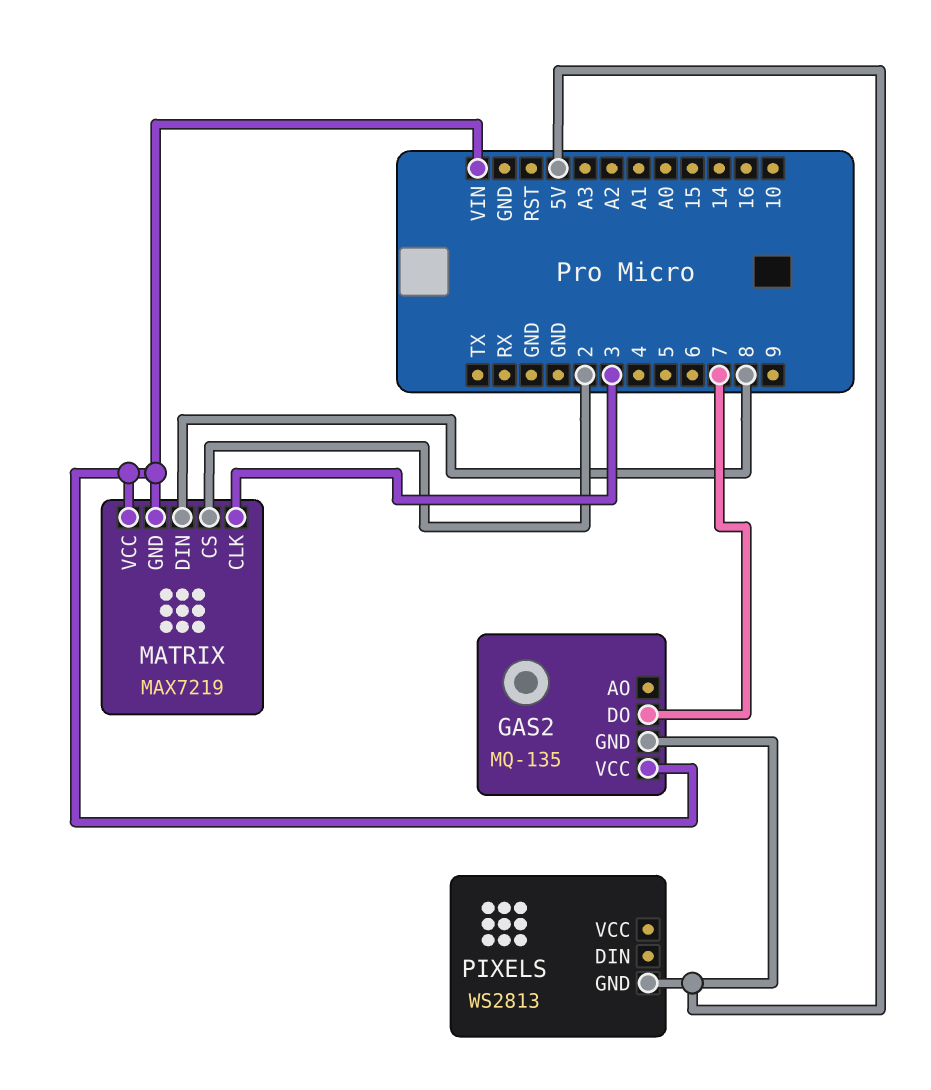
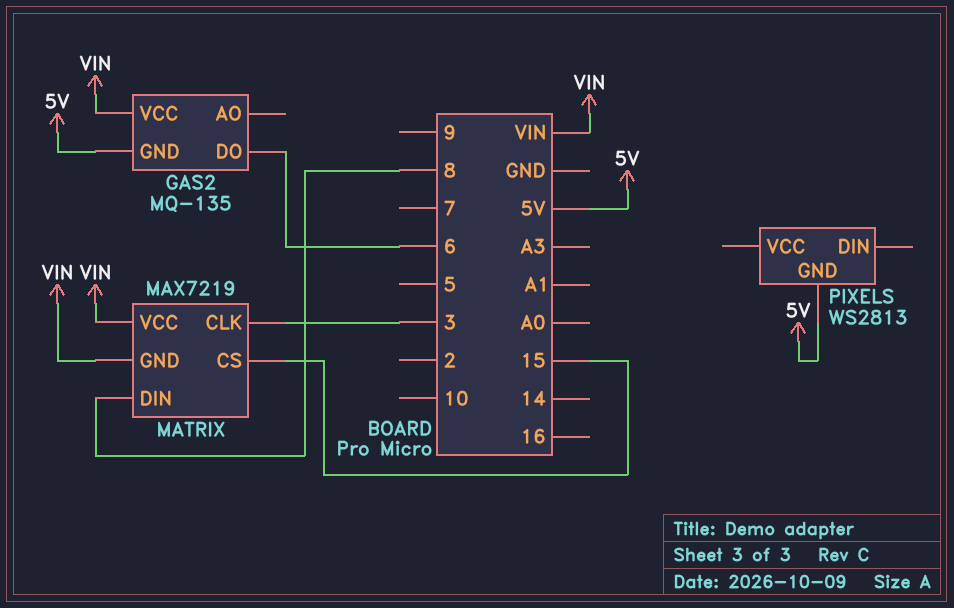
GAS2 pin DO: 7 -> 6
MATRIX pin CS: 2 -> 15

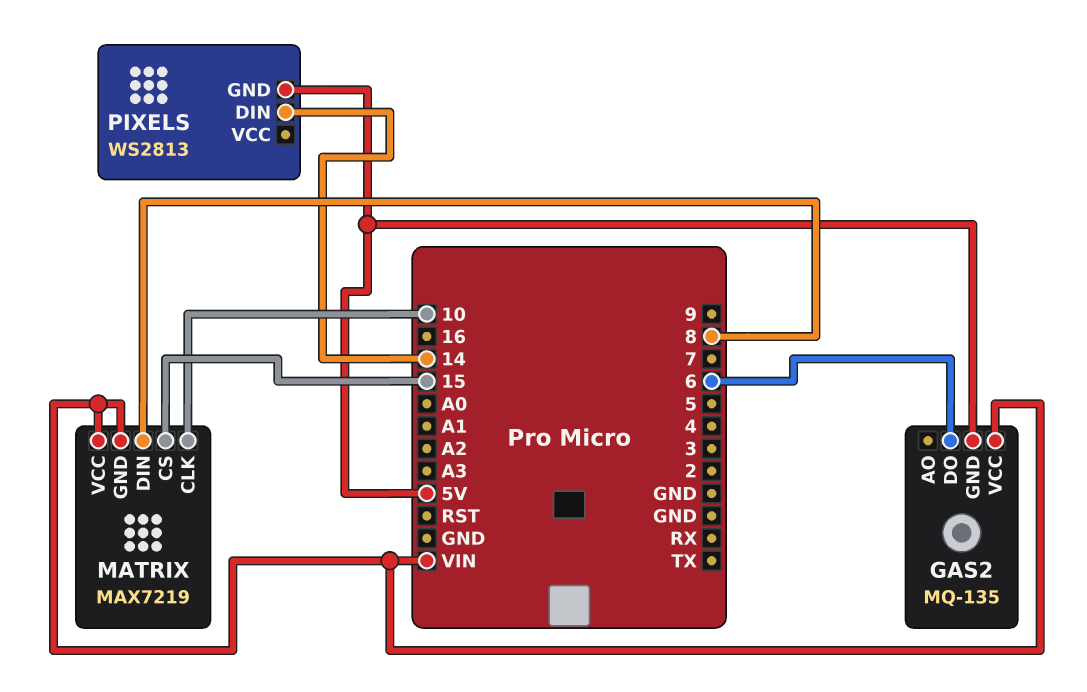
MATRIX pin CLK: 3 -> 10
PIXELS pin DIN: none -> 14

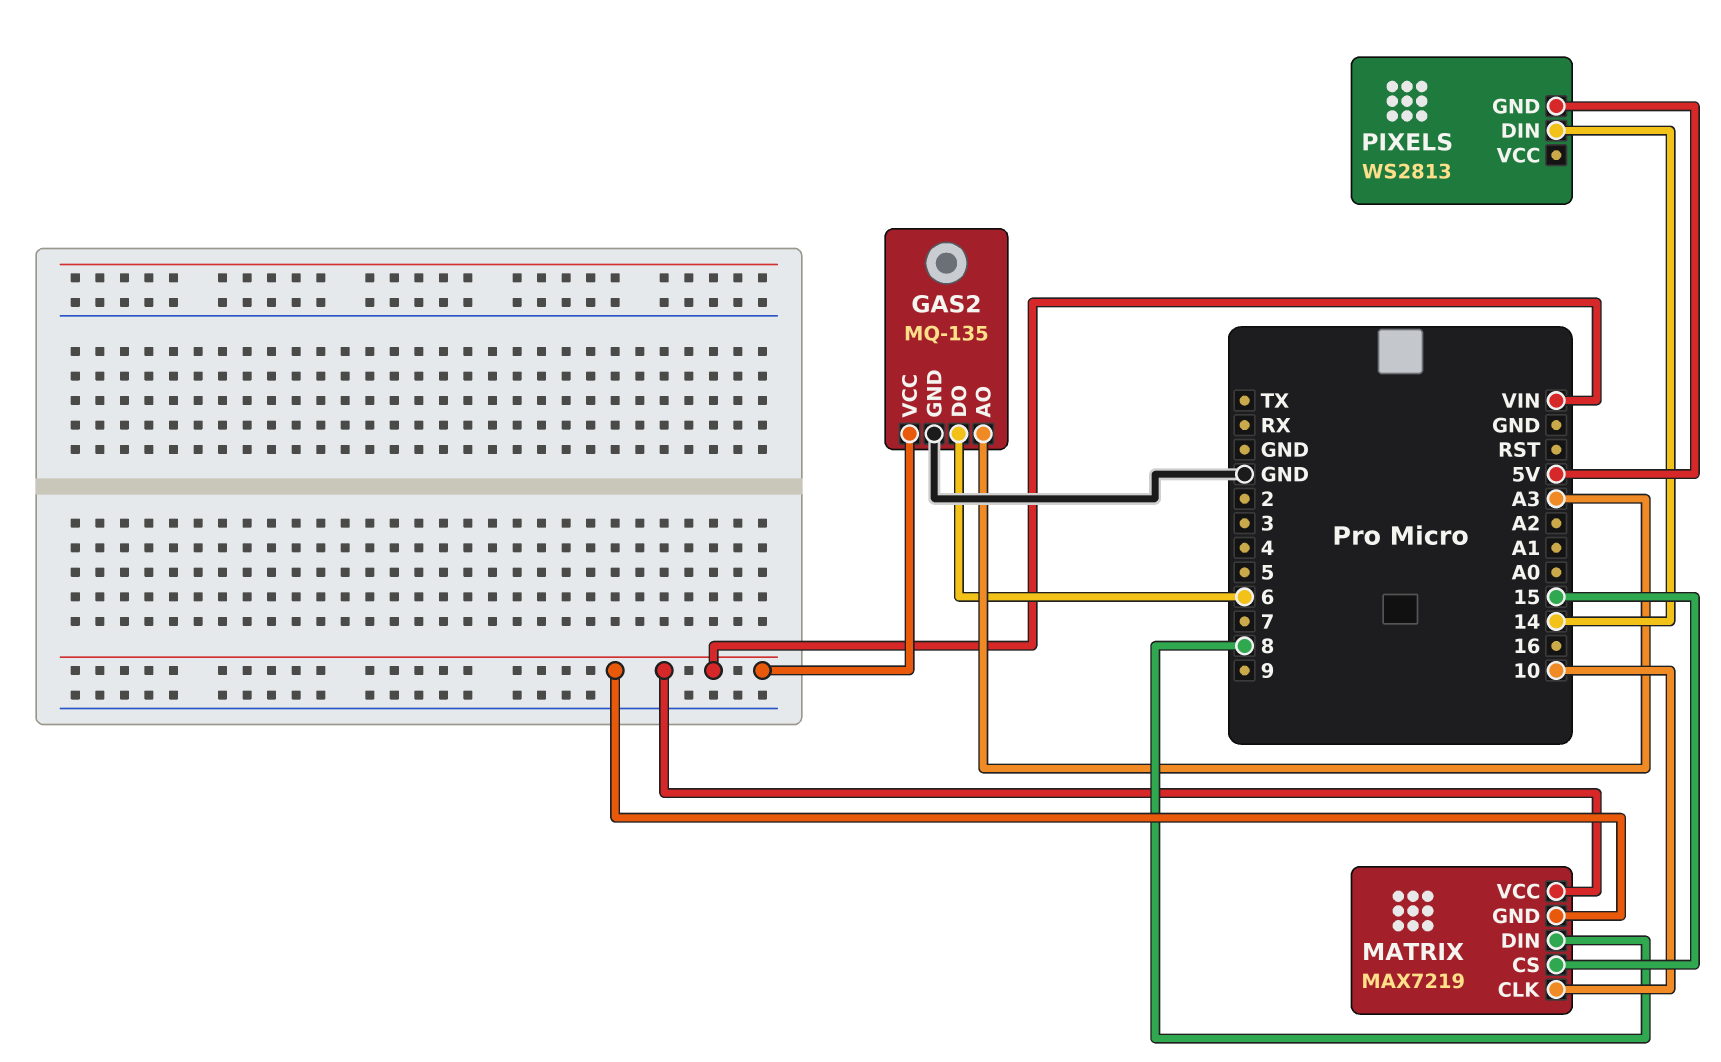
GAS2 pin AO: none -> A3
GAS2 pin GND: 5V -> GND

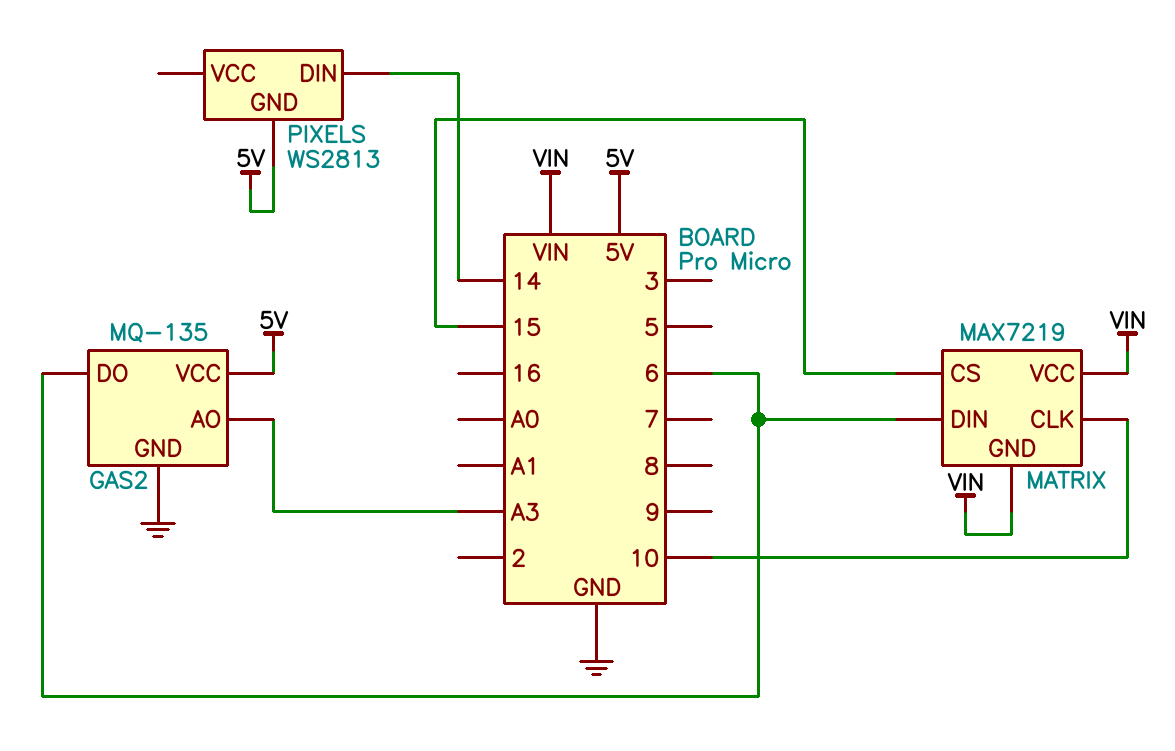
GAS2 pin VCC: VIN -> 5V
MATRIX pin DIN: 8 -> 6

